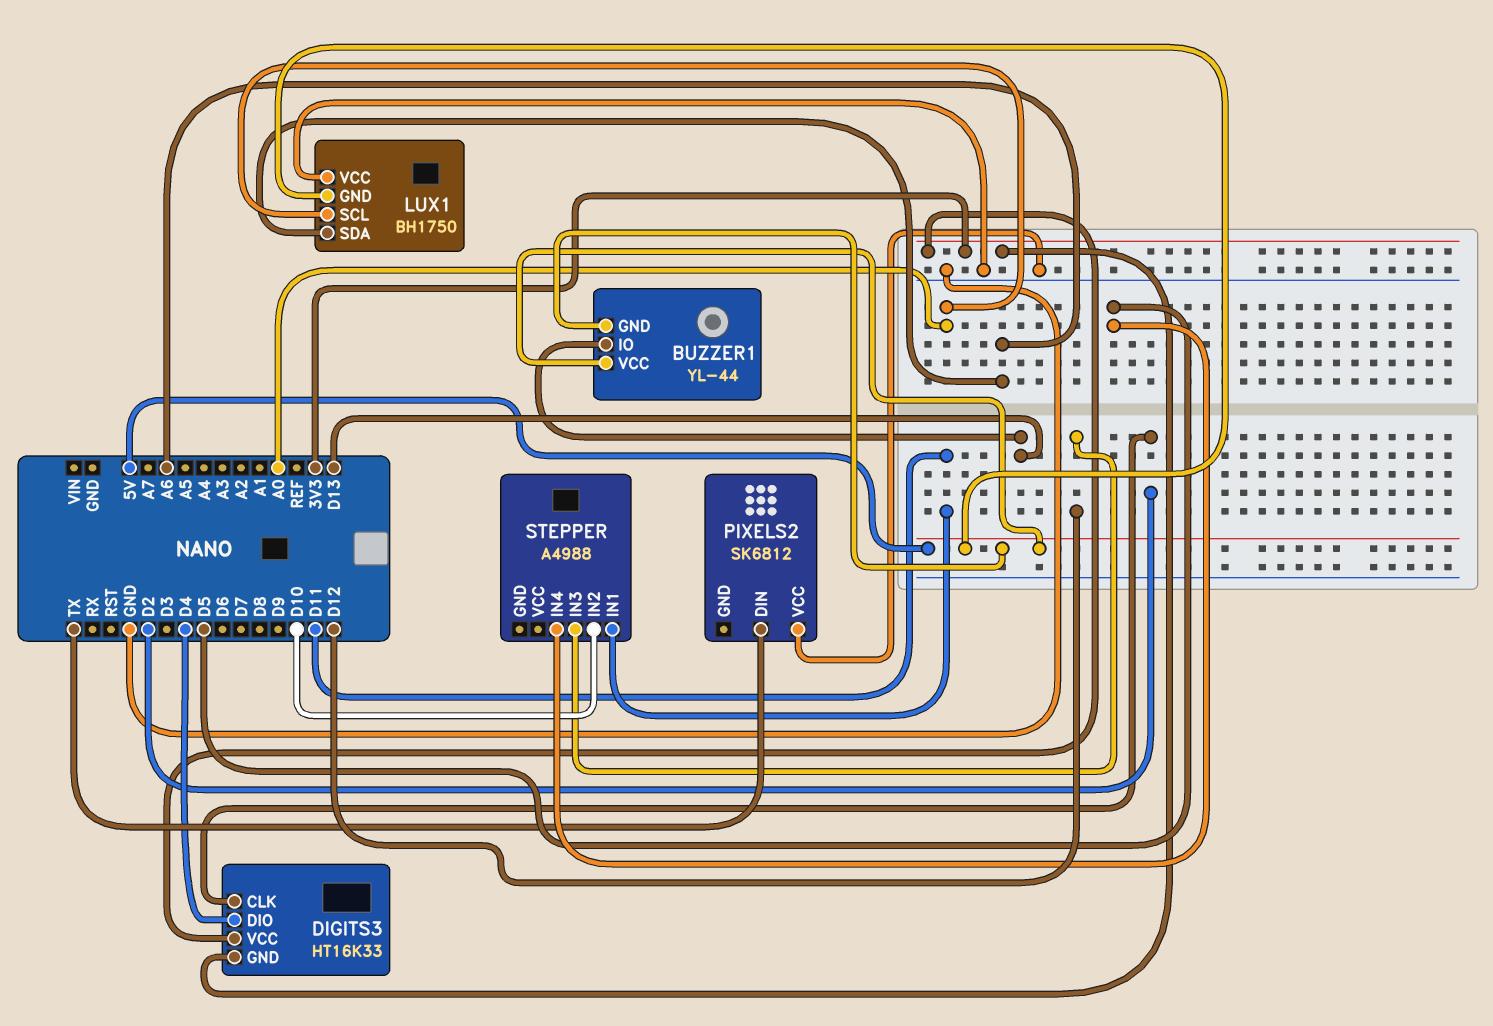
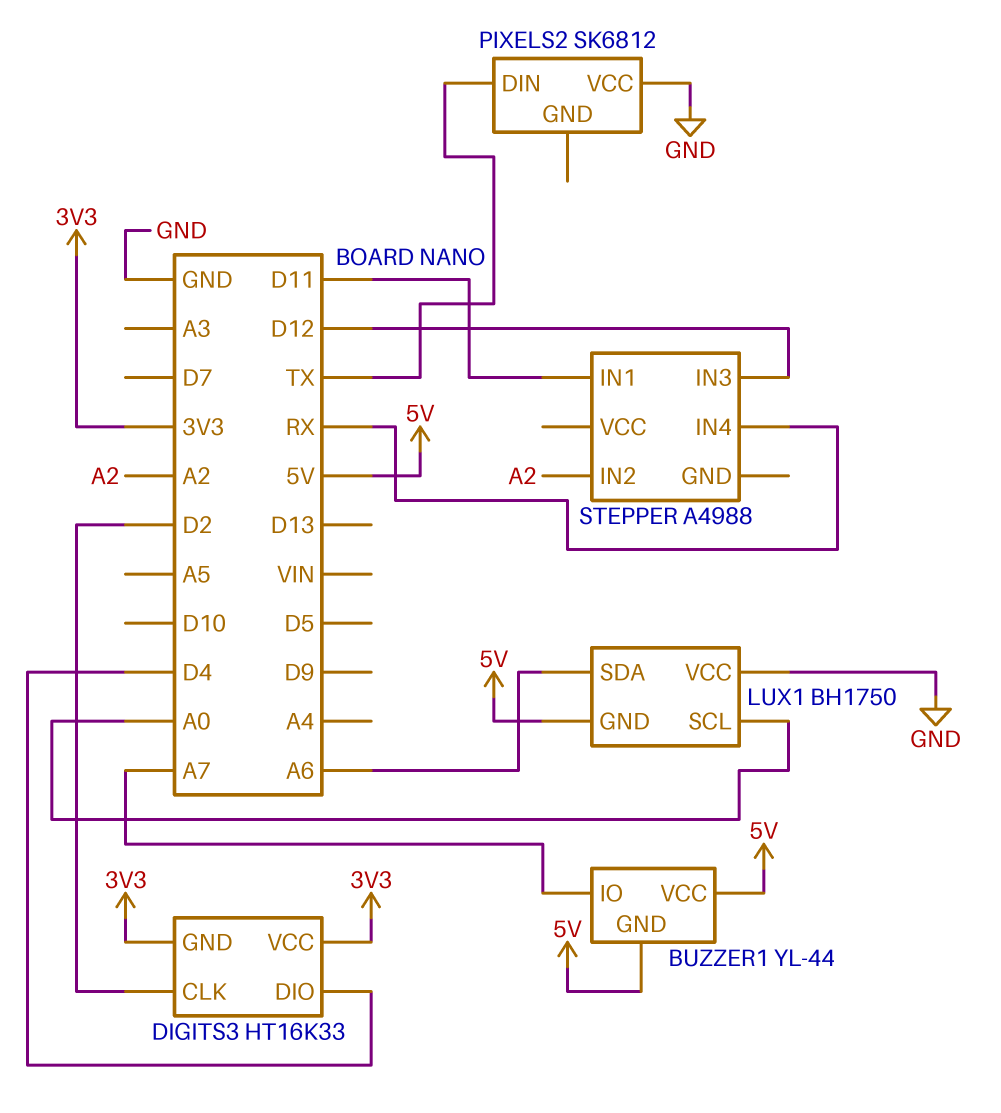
BUZZER1 pin IO: D13 -> A7
STEPPER pin IN2: D10 -> A2
STEPPER pin IN4: D5 -> RX

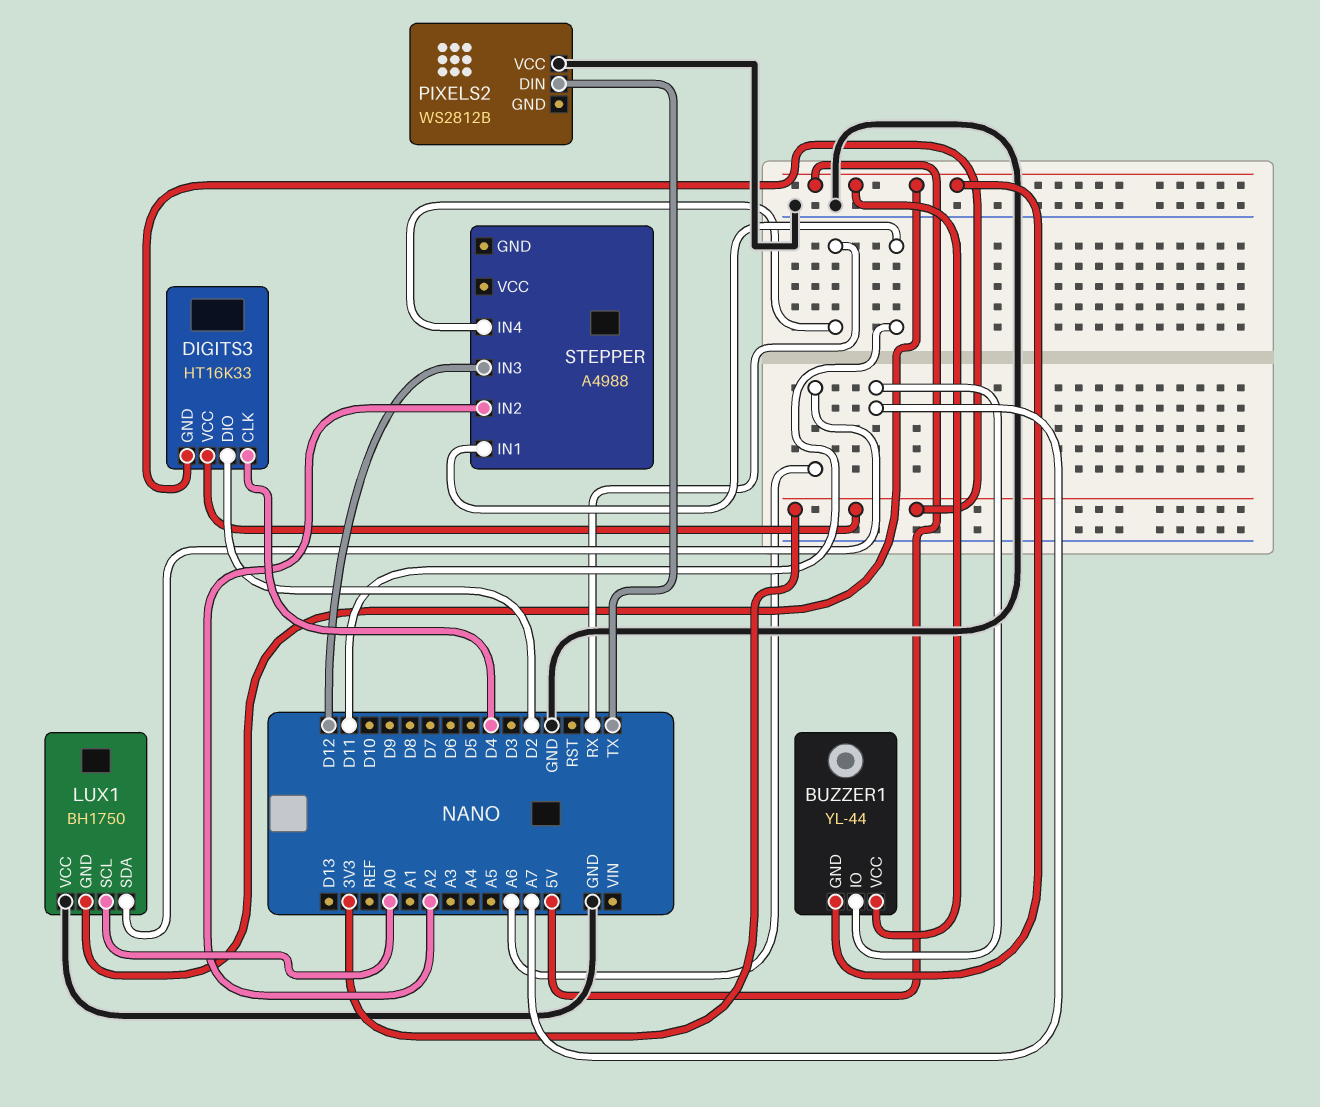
DIGITS3 pin CLK: D2 -> D4
DIGITS3 pin DIO: D4 -> D2
PIXELS2: SK6812 -> WS2812B

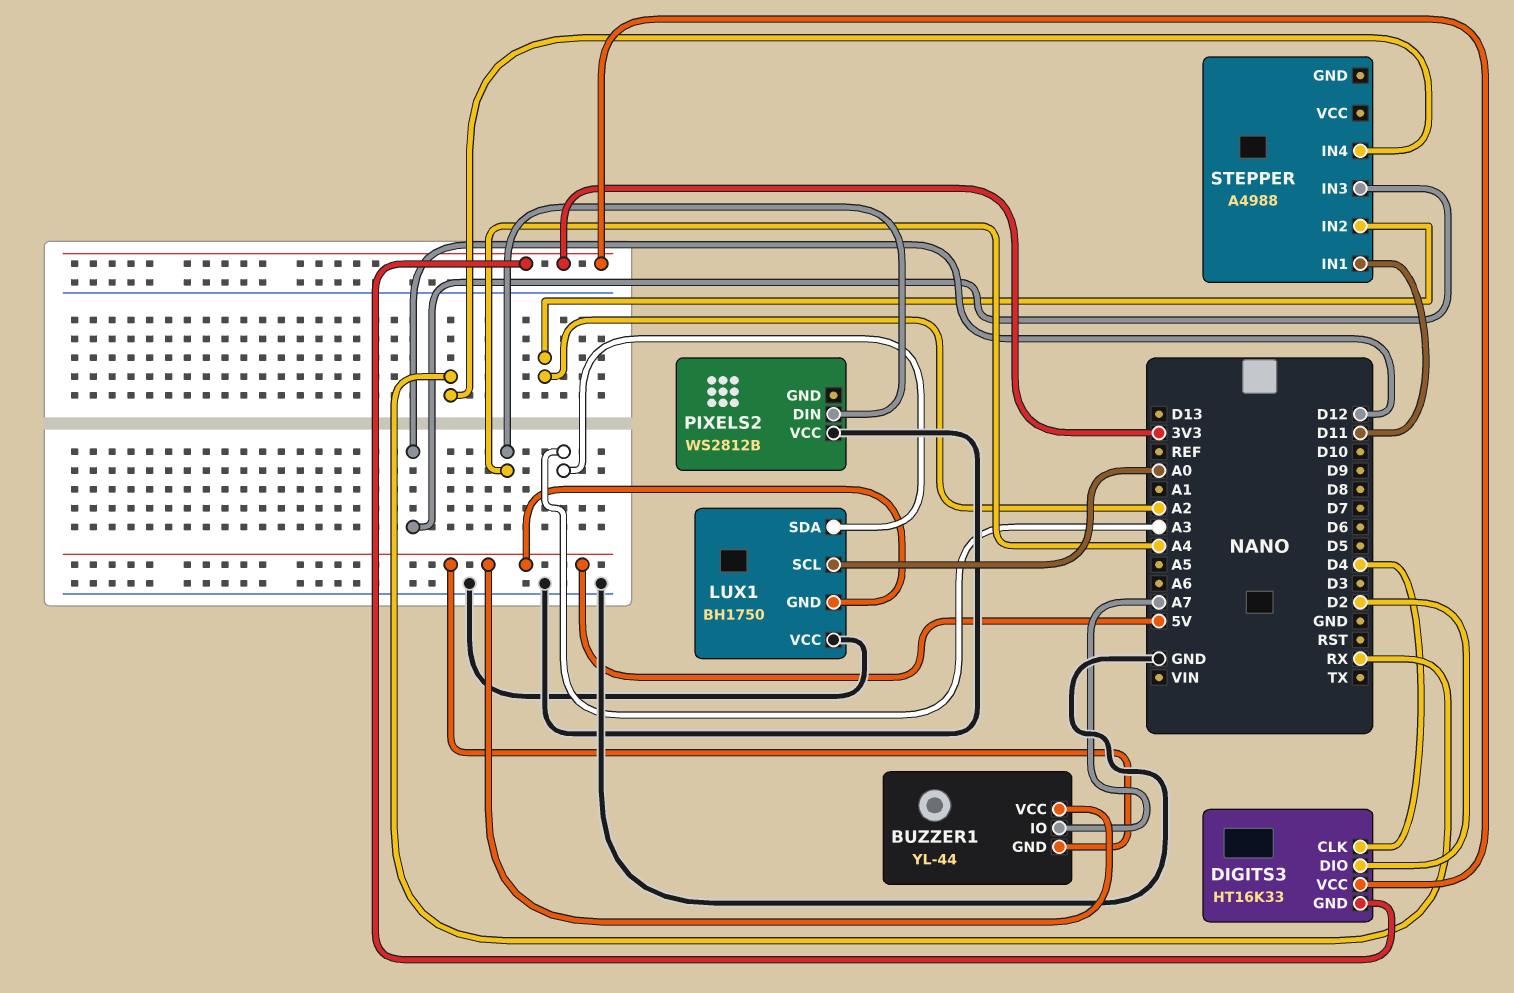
LUX1 pin SDA: A6 -> A3
PIXELS2 pin DIN: TX -> A4

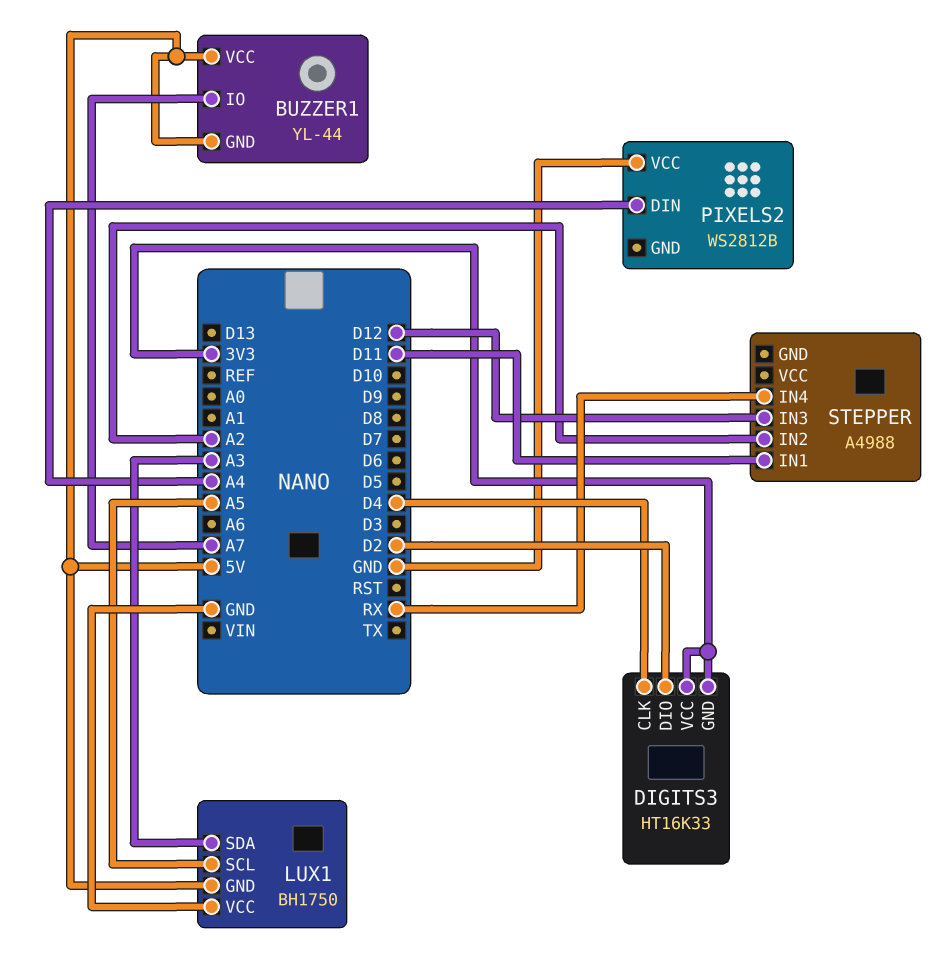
LUX1 pin SCL: A0 -> A5

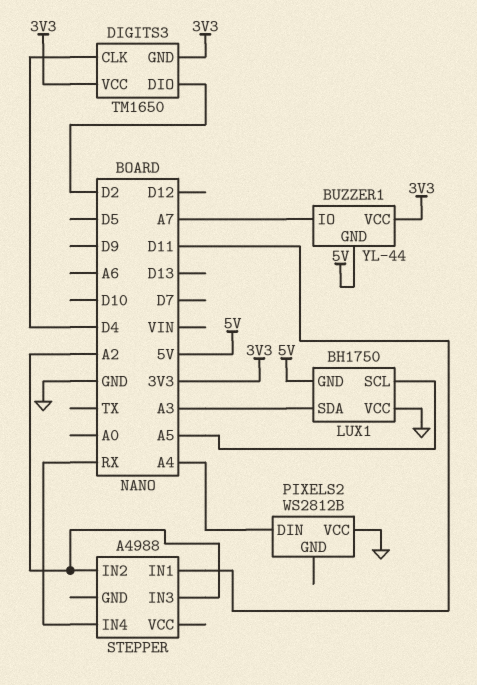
BUZZER1 pin VCC: 5V -> 3V3
DIGITS3: HT16K33 -> TM1650
STEPPER pin IN3: D12 -> A2

